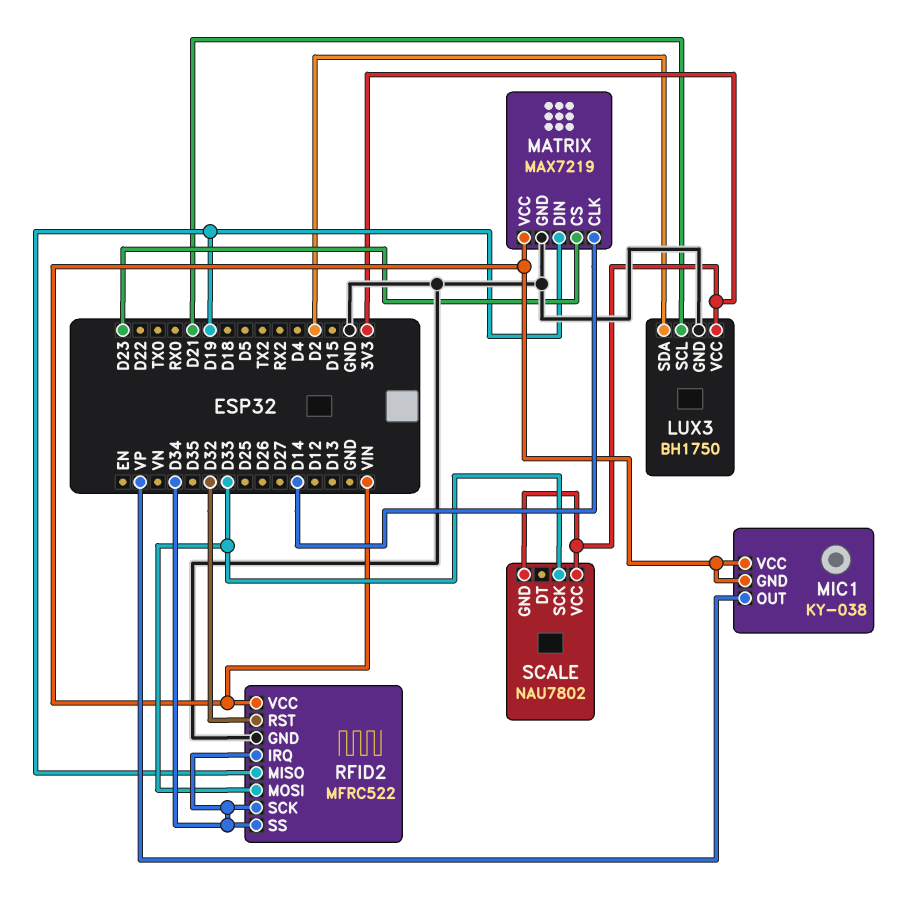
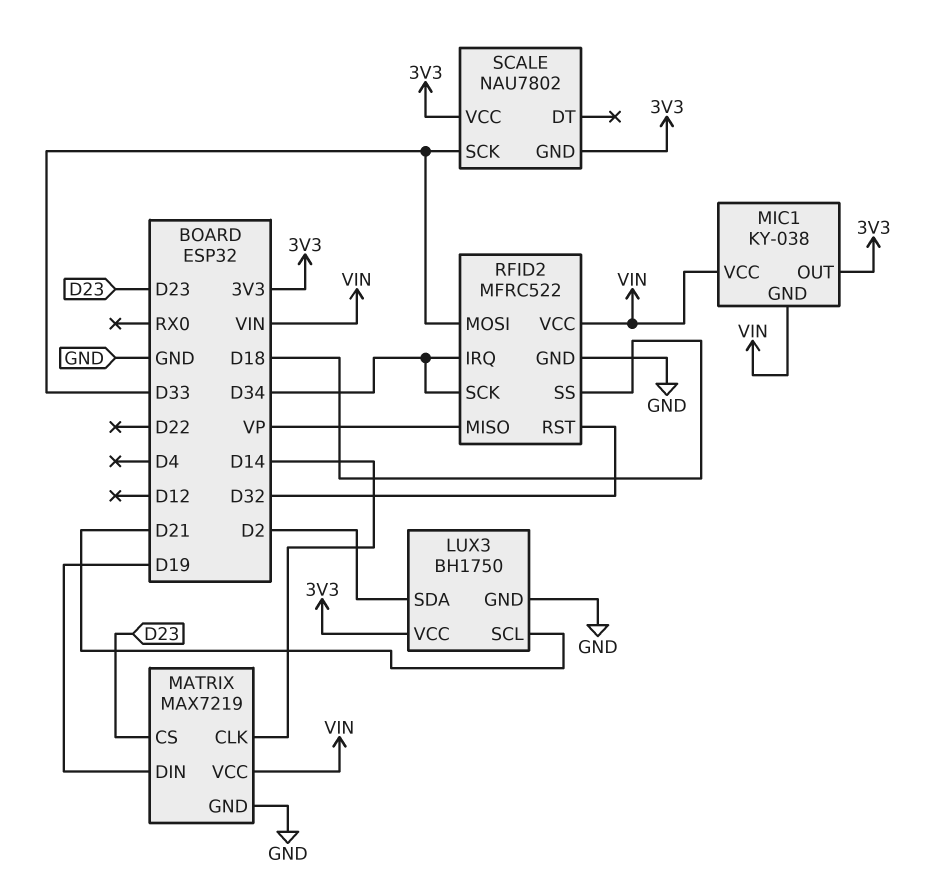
MIC1 pin OUT: VP -> 3V3
RFID2 pin MISO: D19 -> VP
RFID2 pin SS: D34 -> D18

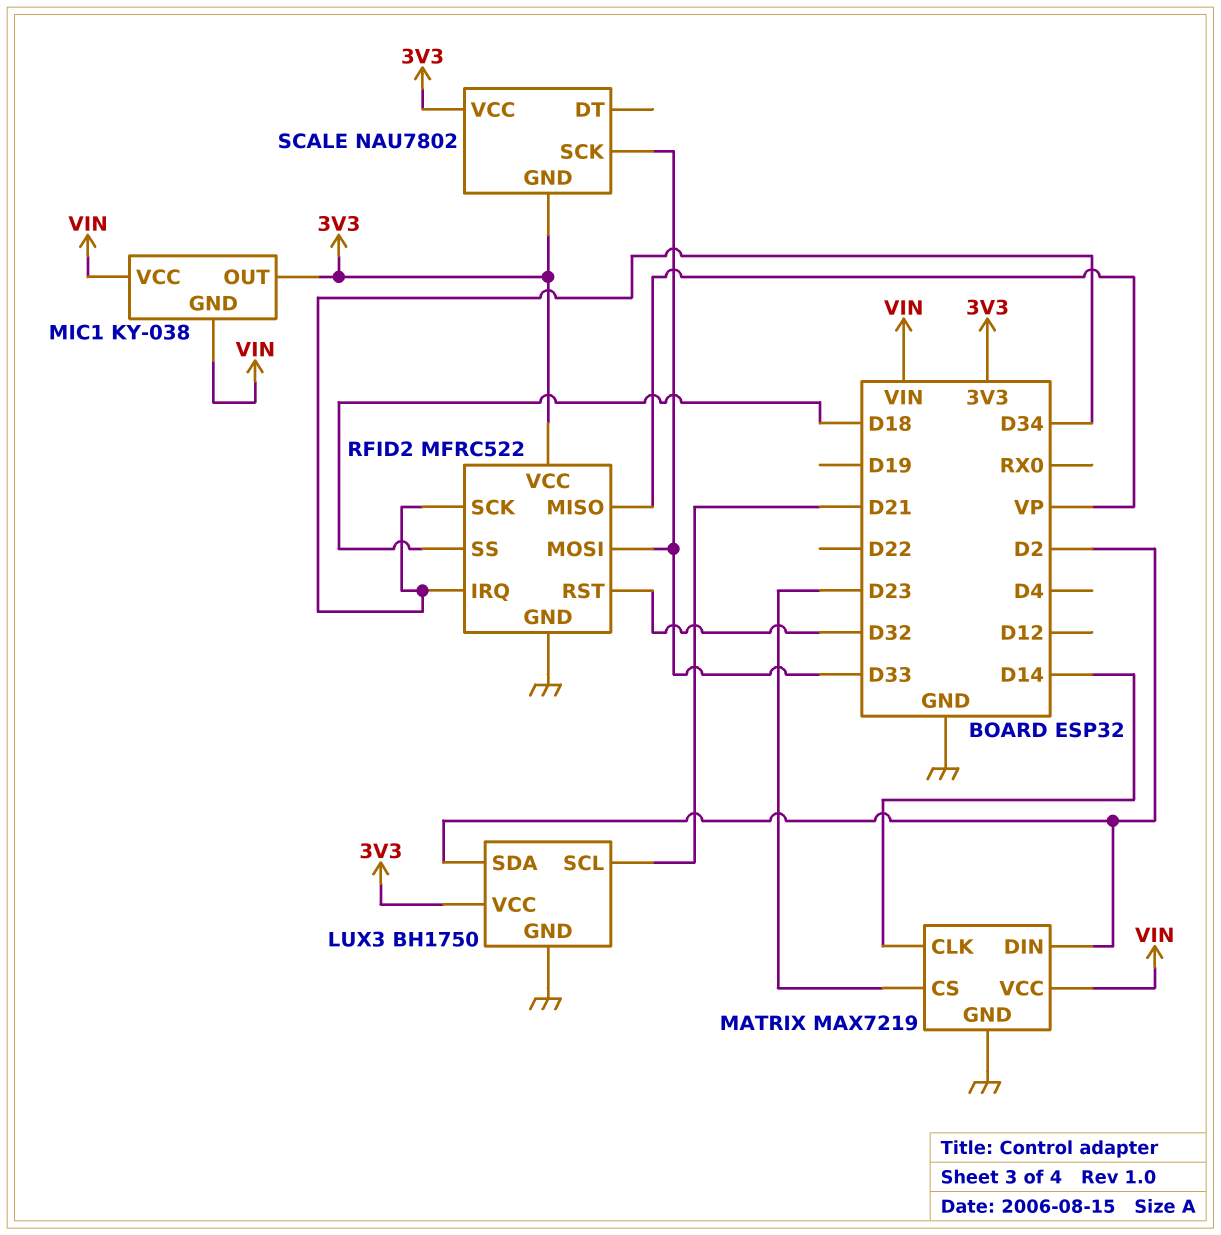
MATRIX pin DIN: D19 -> D2
RFID2 pin VCC: VIN -> 3V3

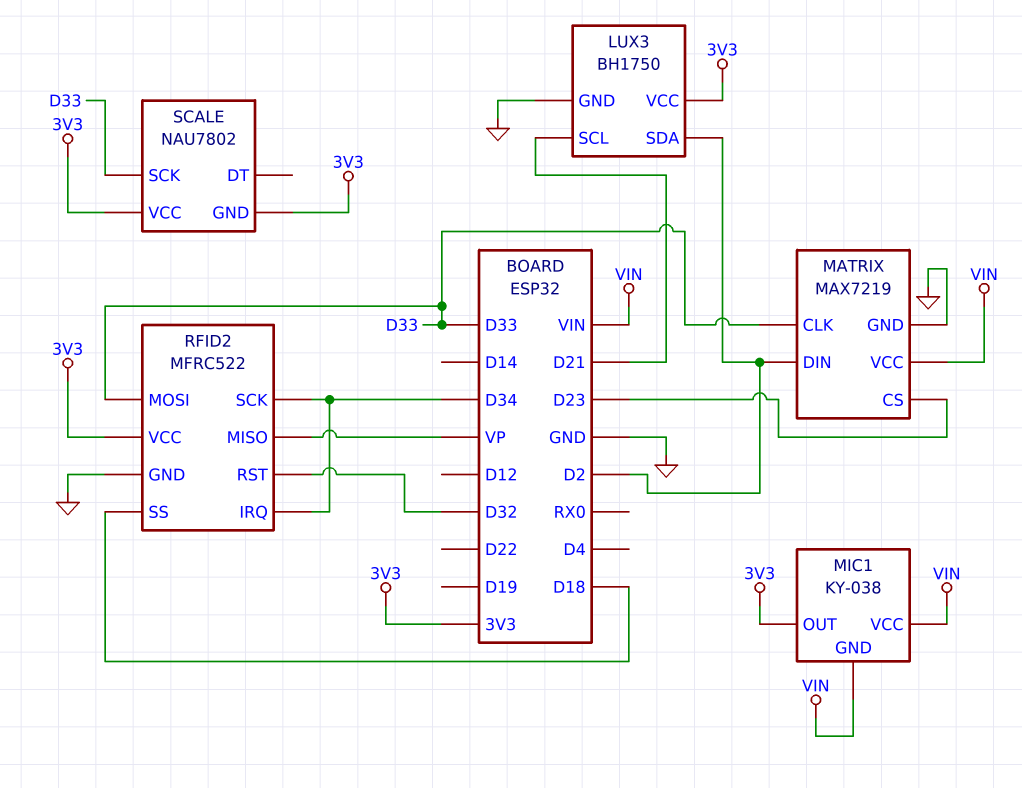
MATRIX pin CLK: D14 -> D33

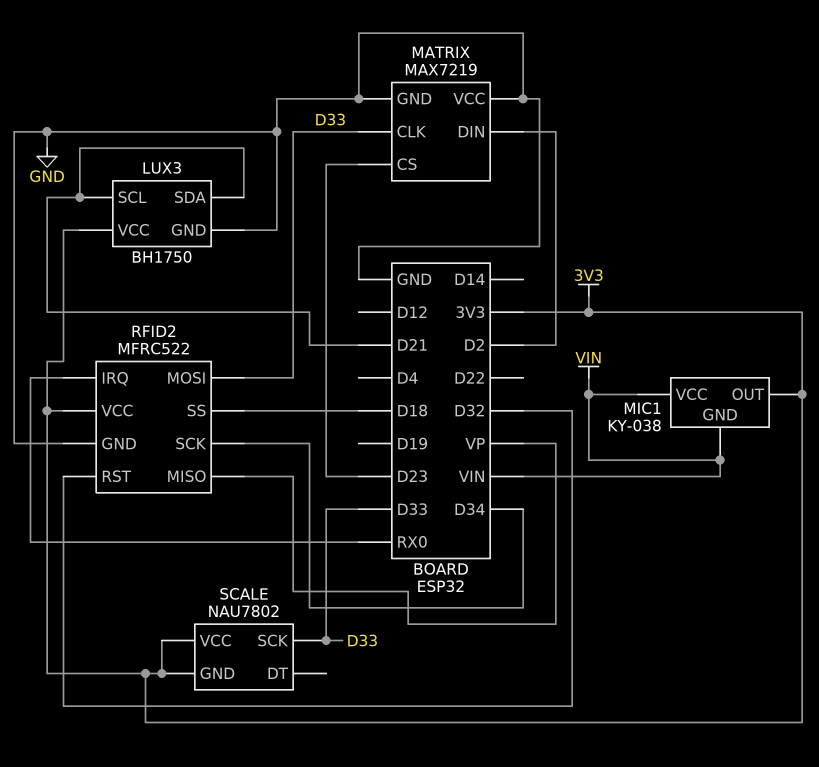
LUX3 pin SDA: D2 -> D21
MATRIX pin VCC: VIN -> GND
RFID2 pin IRQ: D34 -> RX0

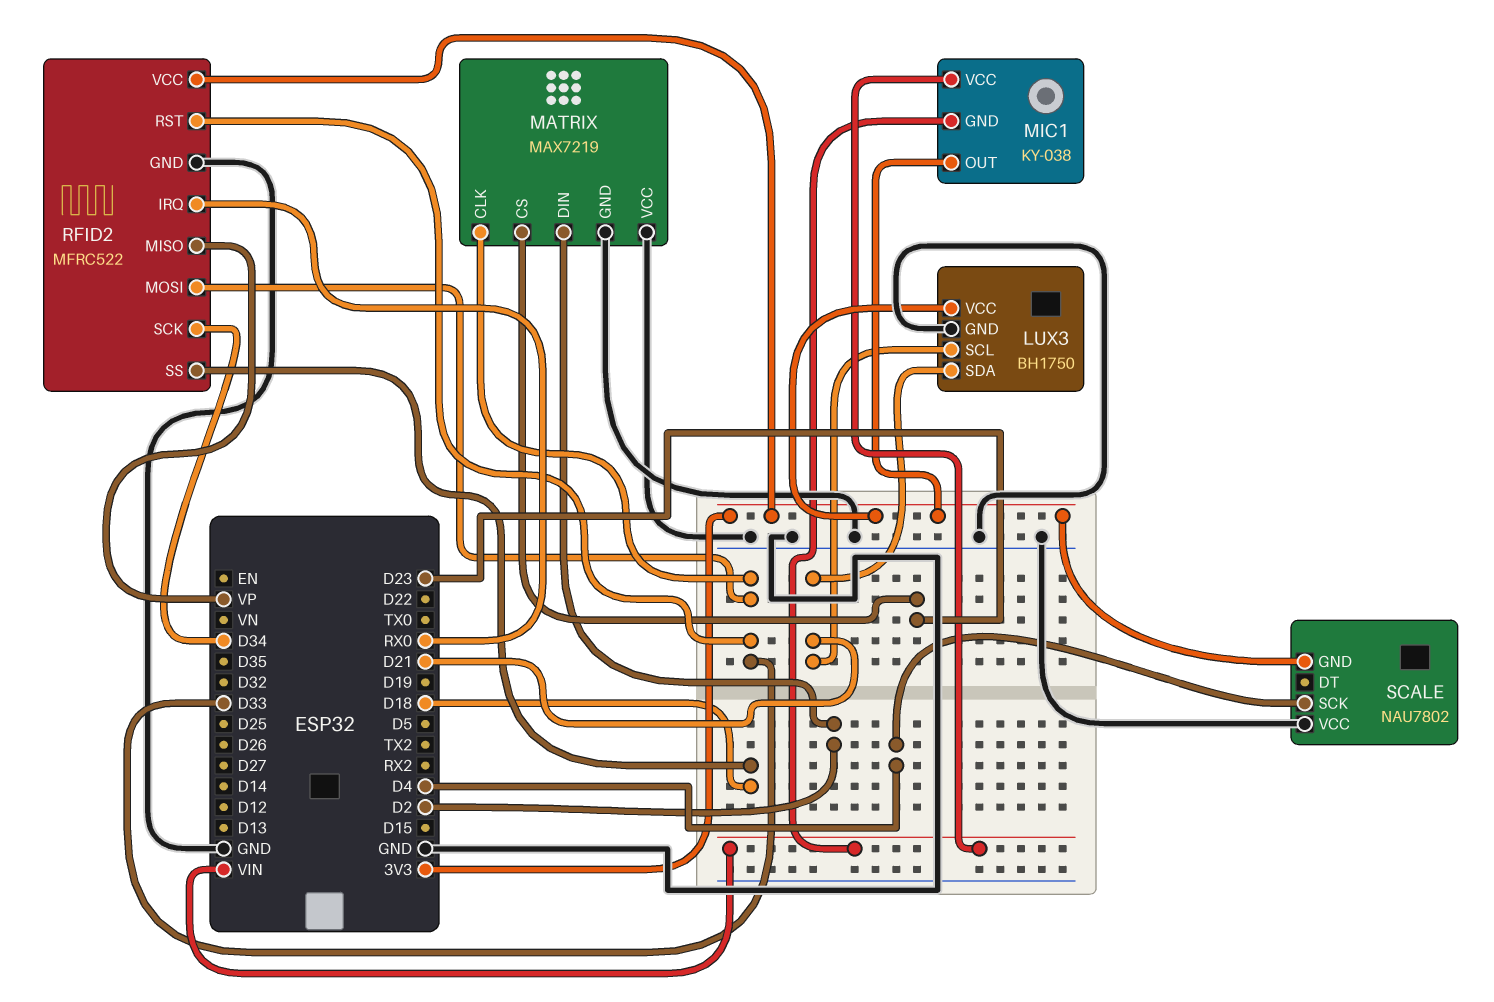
RFID2 pin RST: D32 -> D33
SCALE pin SCK: D33 -> D4
SCALE pin VCC: 3V3 -> GND

